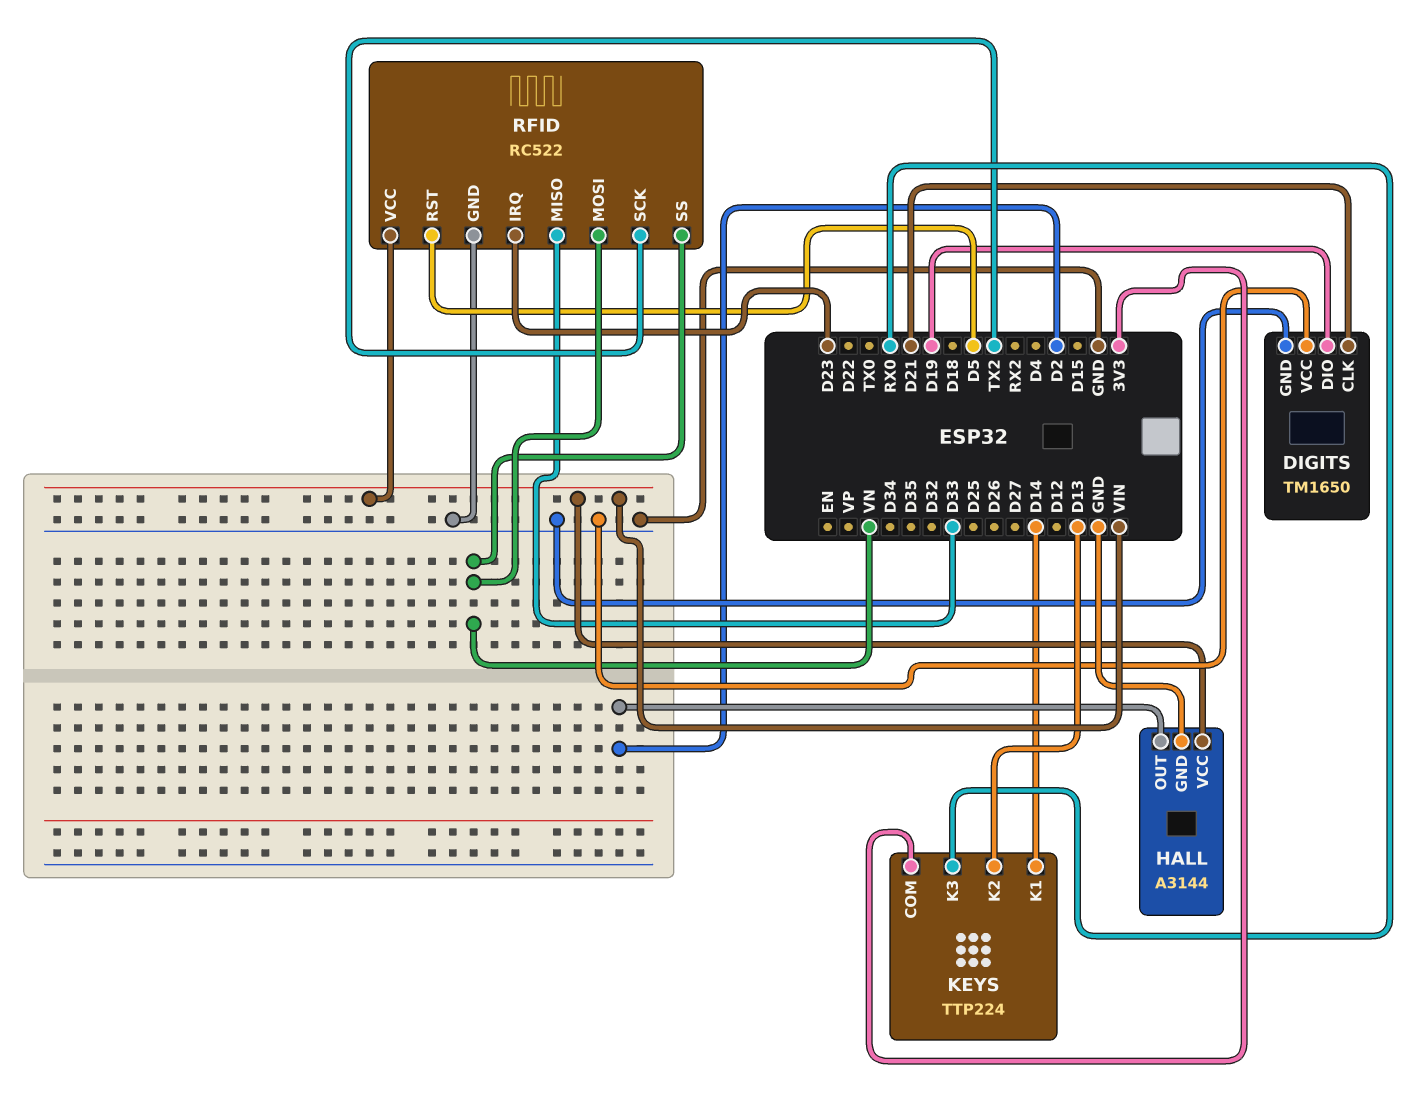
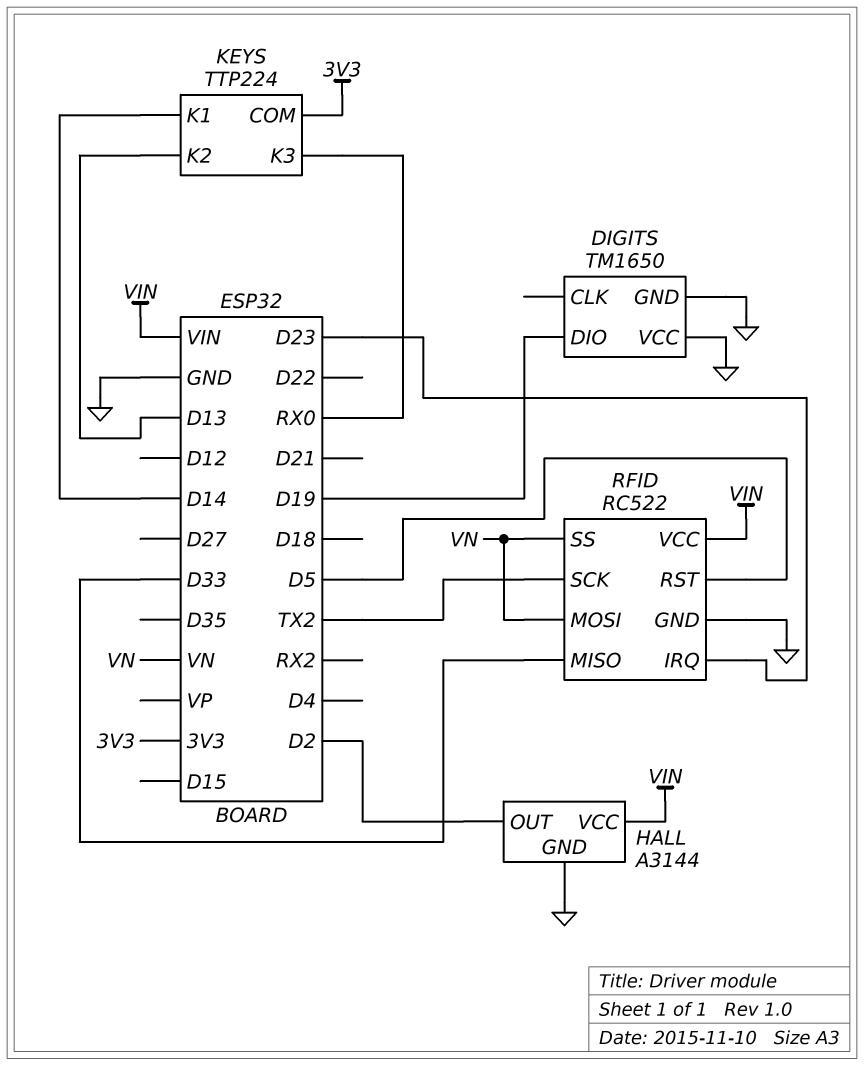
DIGITS pin CLK: D21 -> none

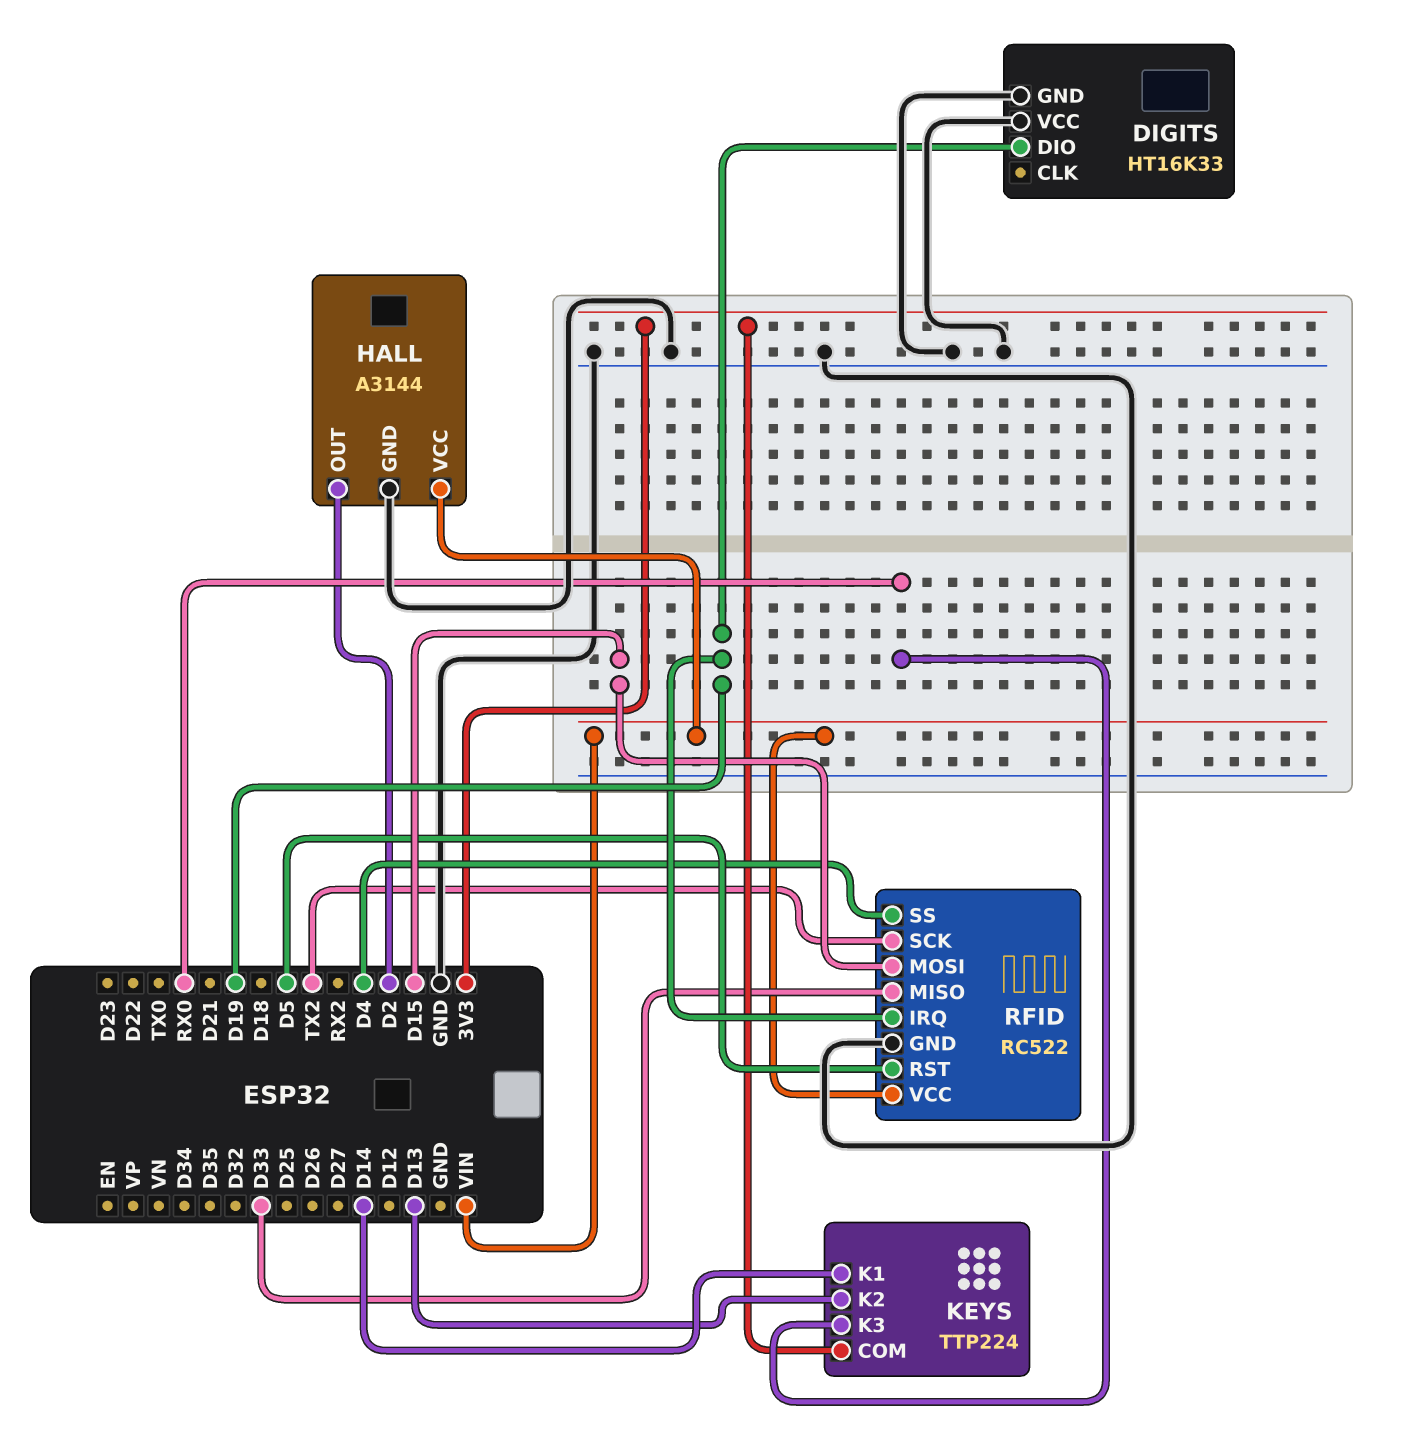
DIGITS: TM1650 -> HT16K33
RFID pin IRQ: D23 -> D19
RFID pin MOSI: VN -> D15
RFID pin SS: VN -> D4

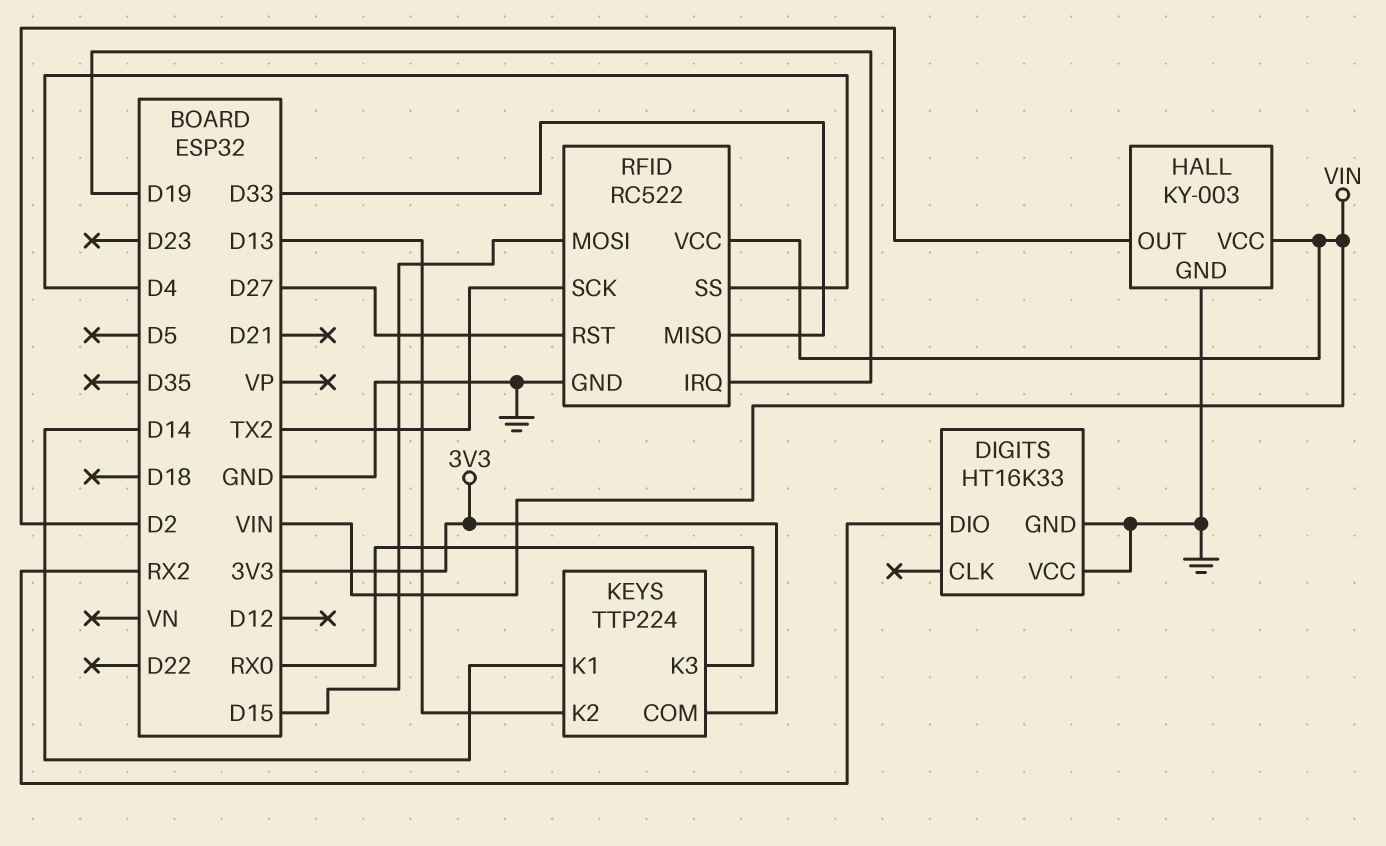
DIGITS pin DIO: D19 -> RX2
HALL: A3144 -> KY-003
RFID pin RST: D5 -> D27

